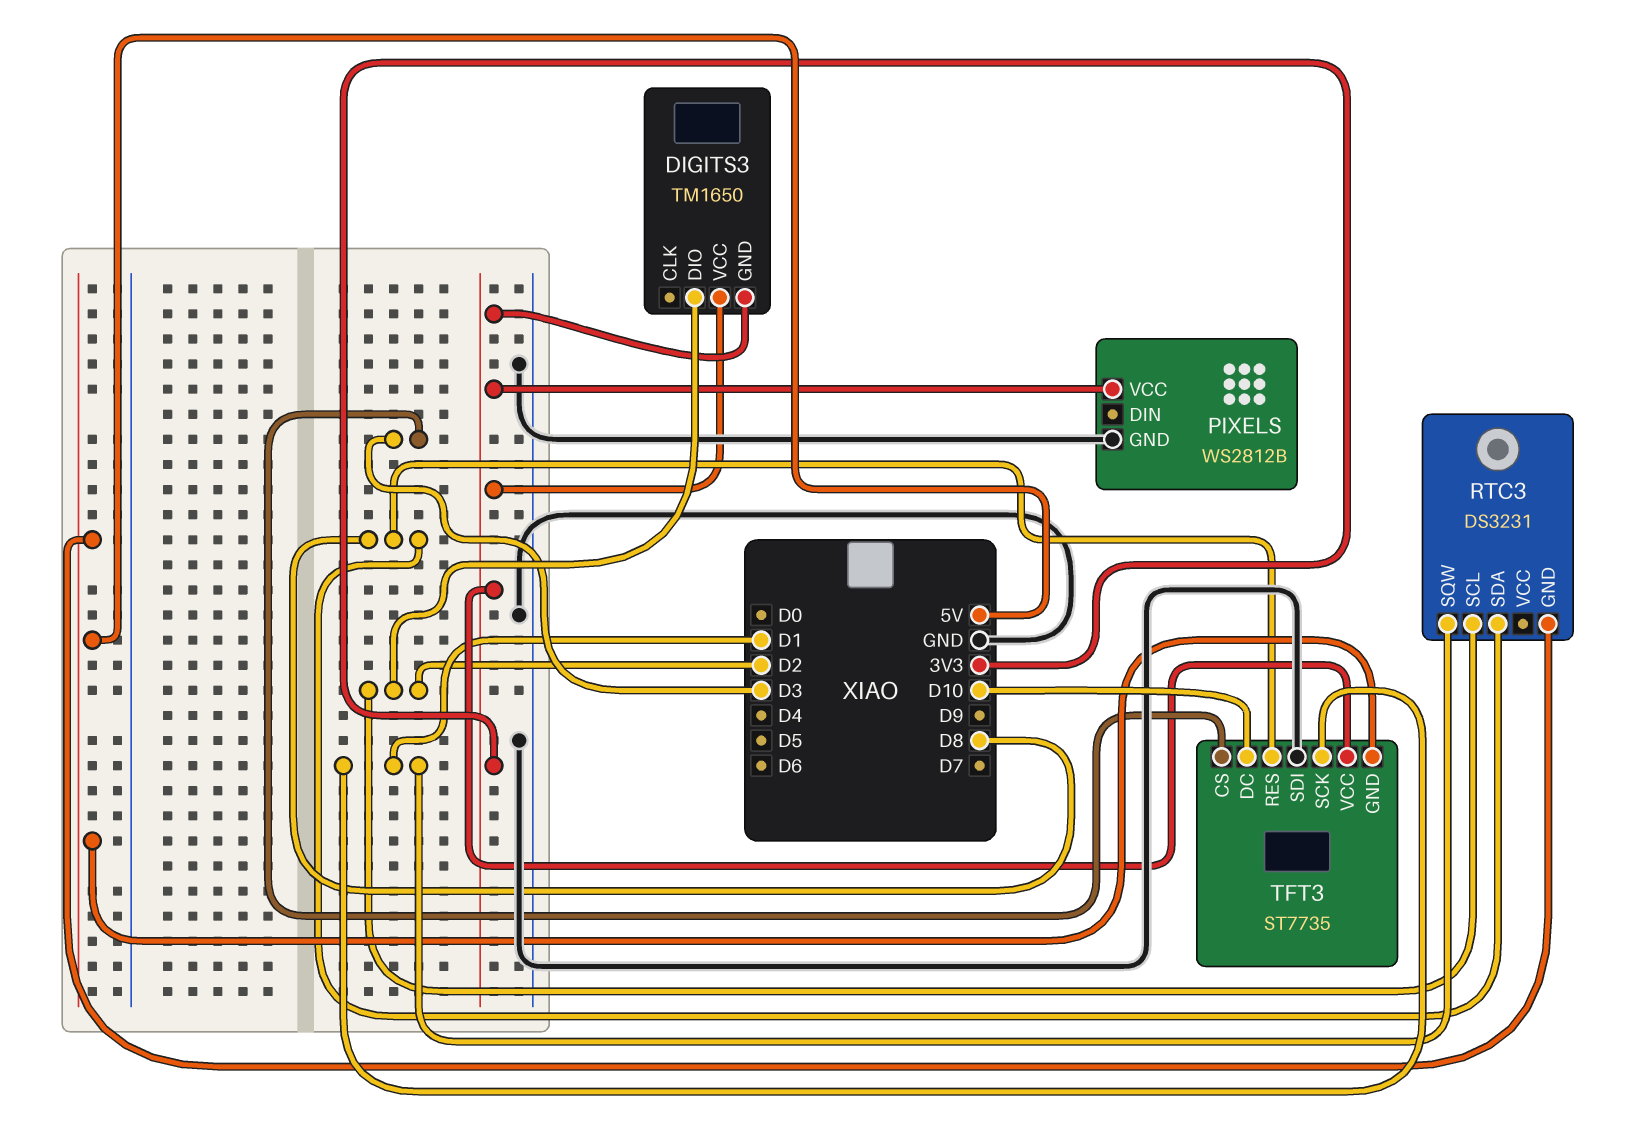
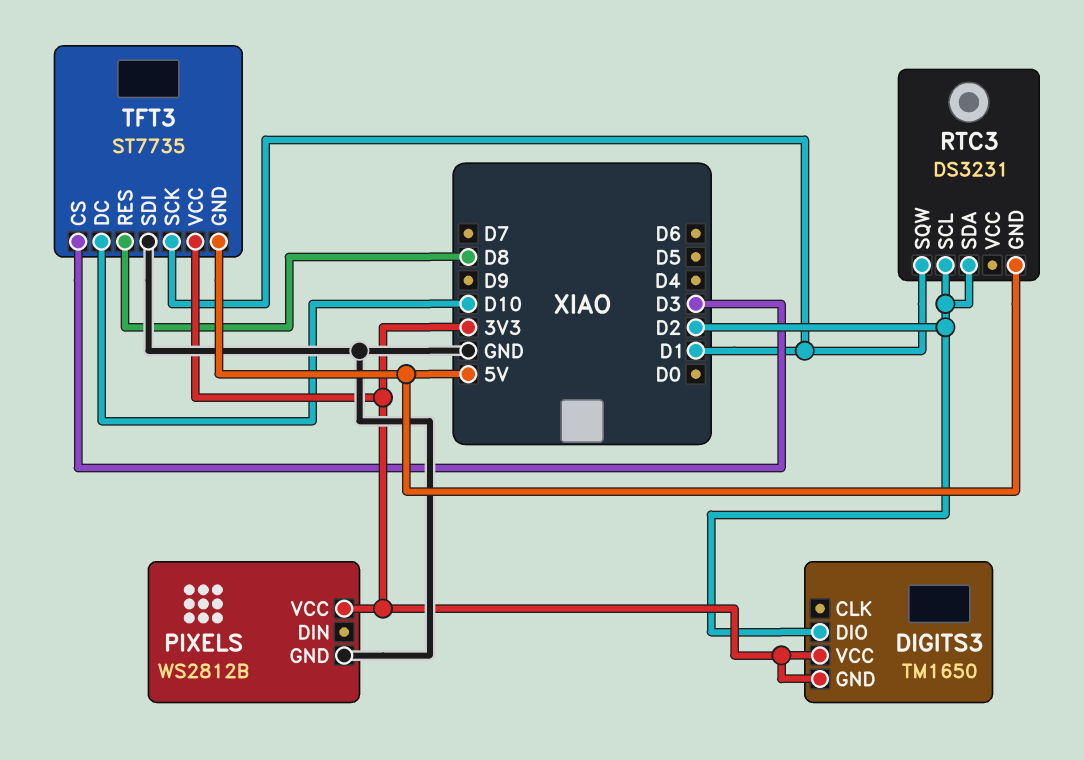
RTC3 pin SDA: D8 -> D2

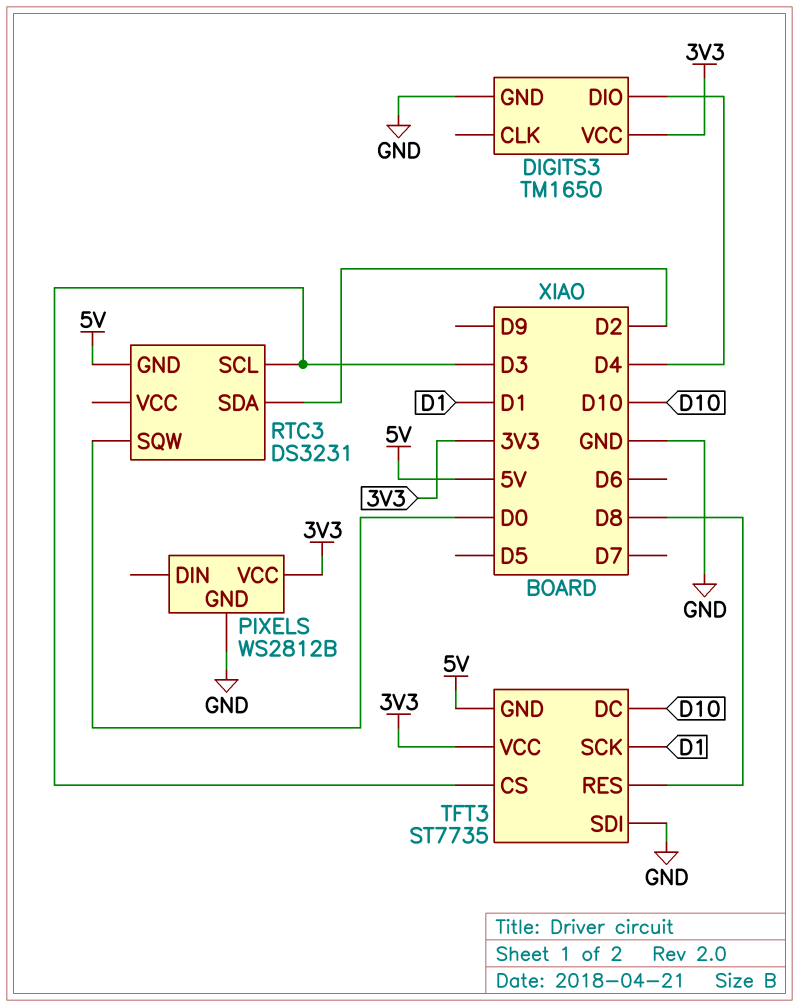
DIGITS3 pin DIO: D2 -> D4
DIGITS3 pin GND: 3V3 -> GND
RTC3 pin SCL: D2 -> D3
RTC3 pin SQW: D1 -> D0

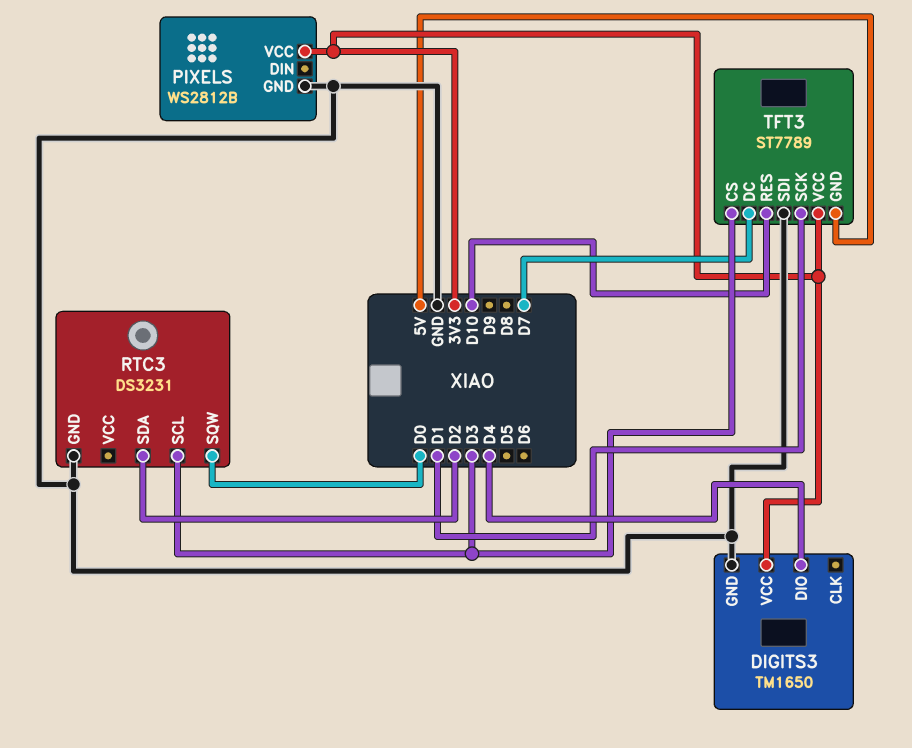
RTC3 pin GND: 5V -> GND
TFT3: ST7735 -> ST7789
TFT3 pin DC: D10 -> D7
TFT3 pin RES: D8 -> D10

